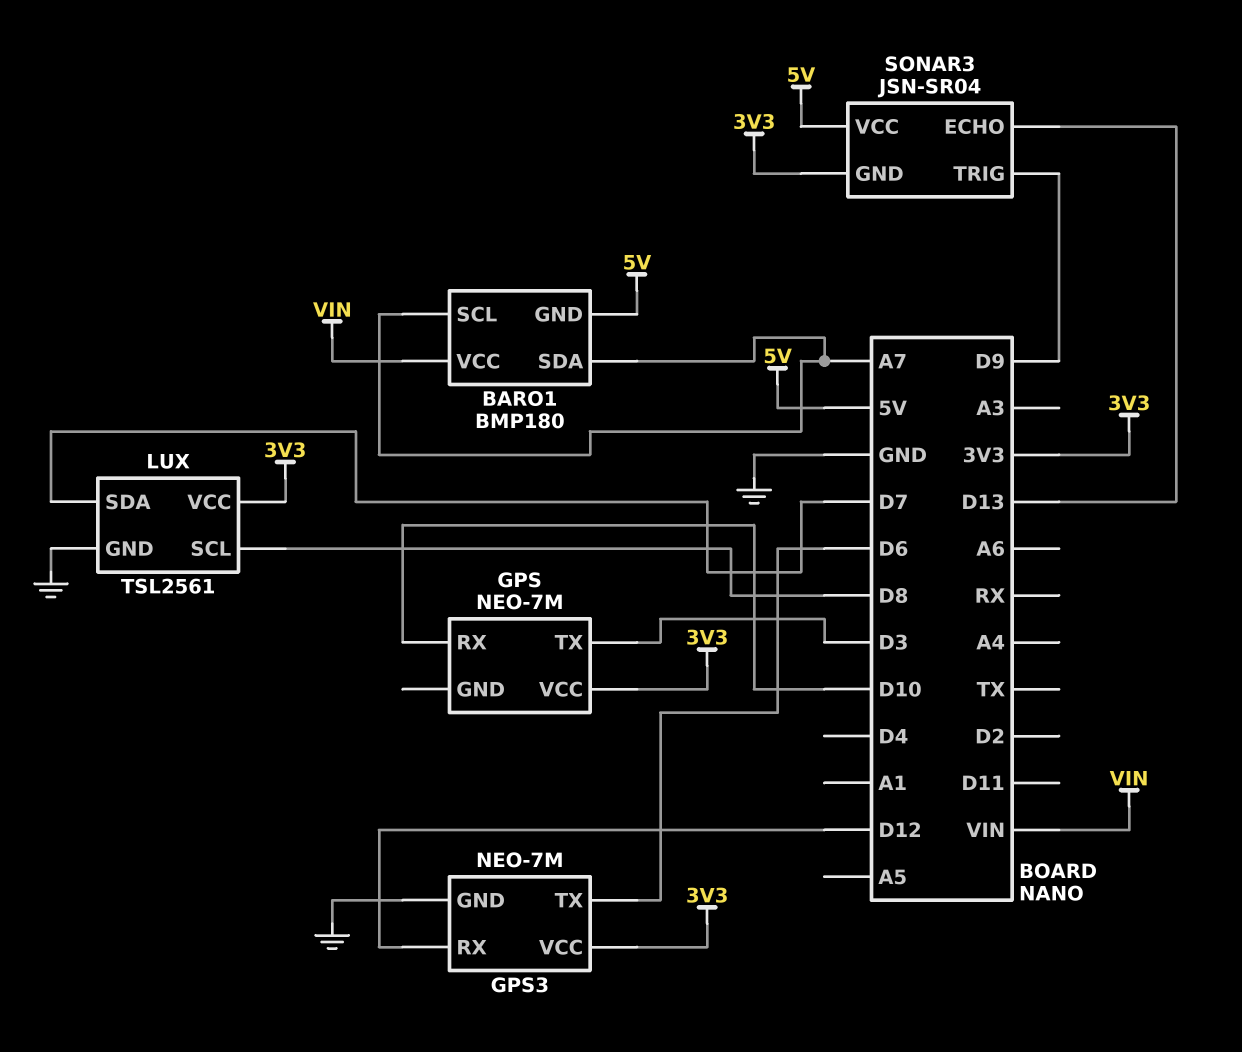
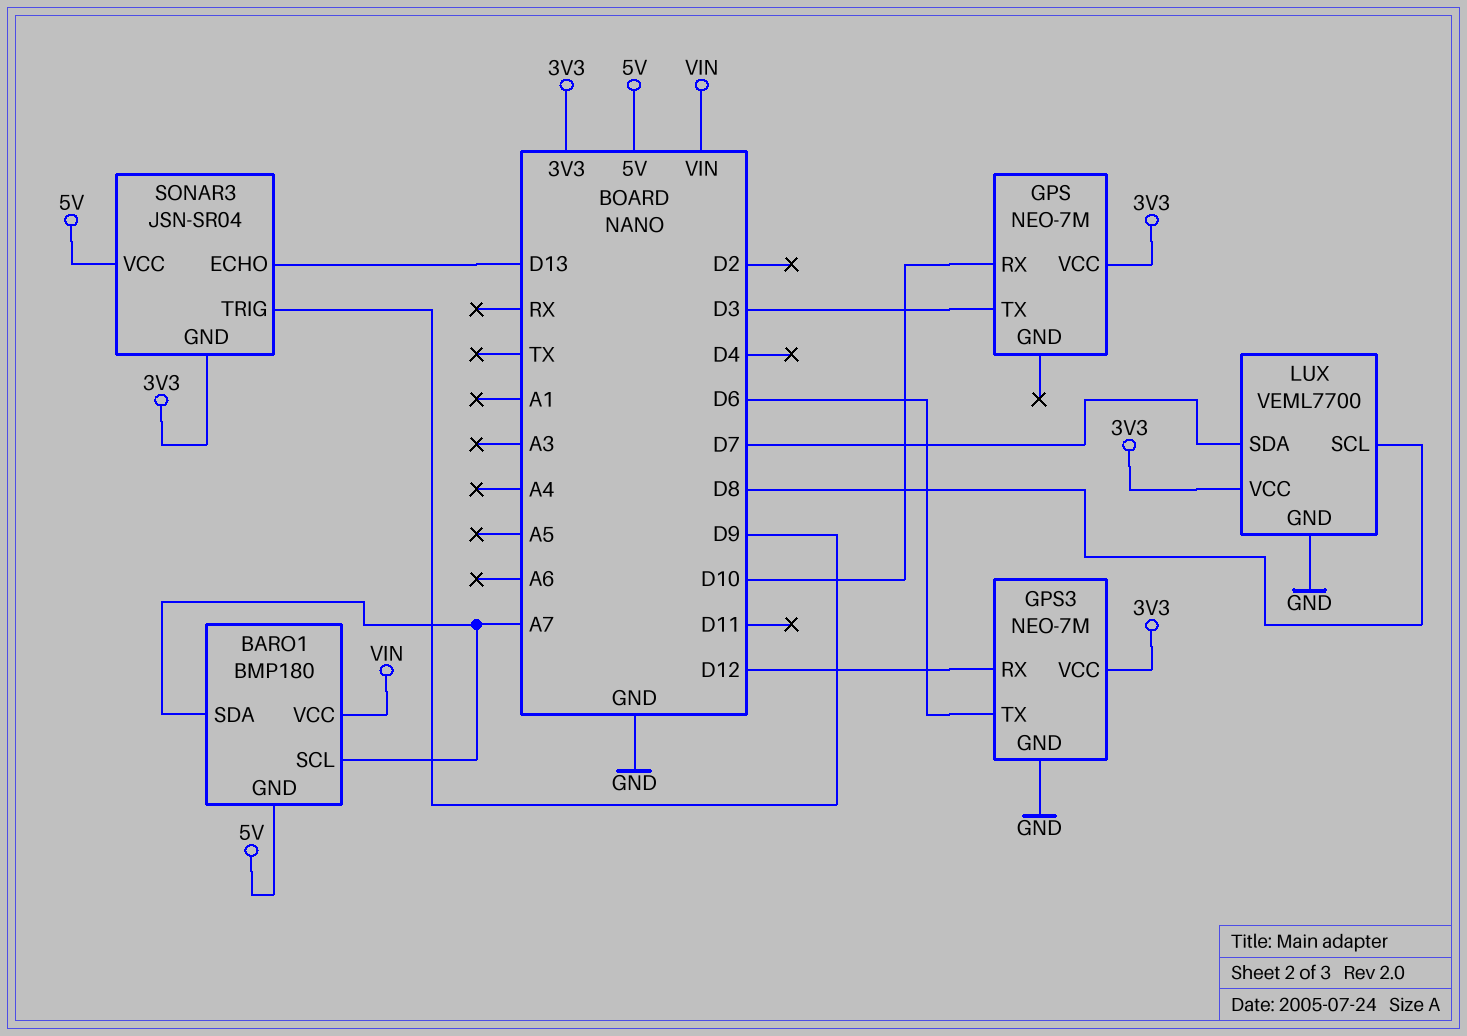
LUX: TSL2561 -> VEML7700

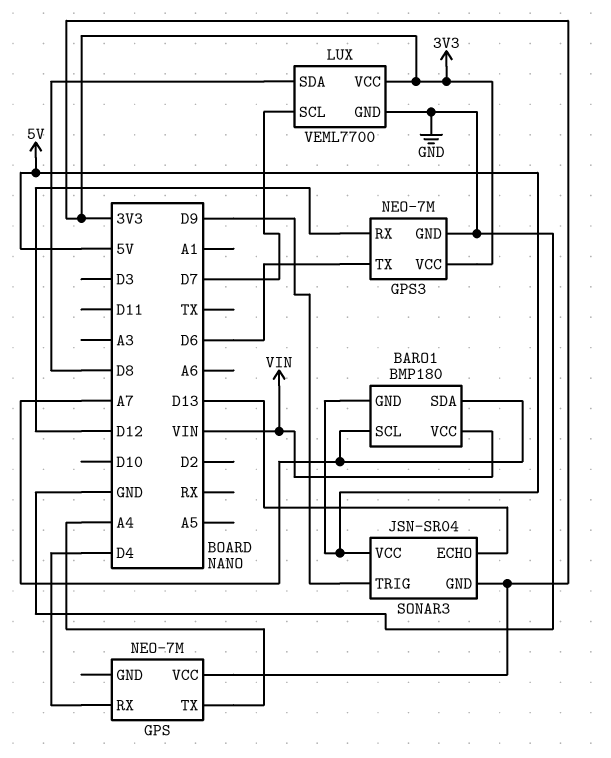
GPS pin RX: D10 -> D4
GPS pin TX: D3 -> A4
LUX pin SCL: D8 -> D7
LUX pin SDA: D7 -> D8

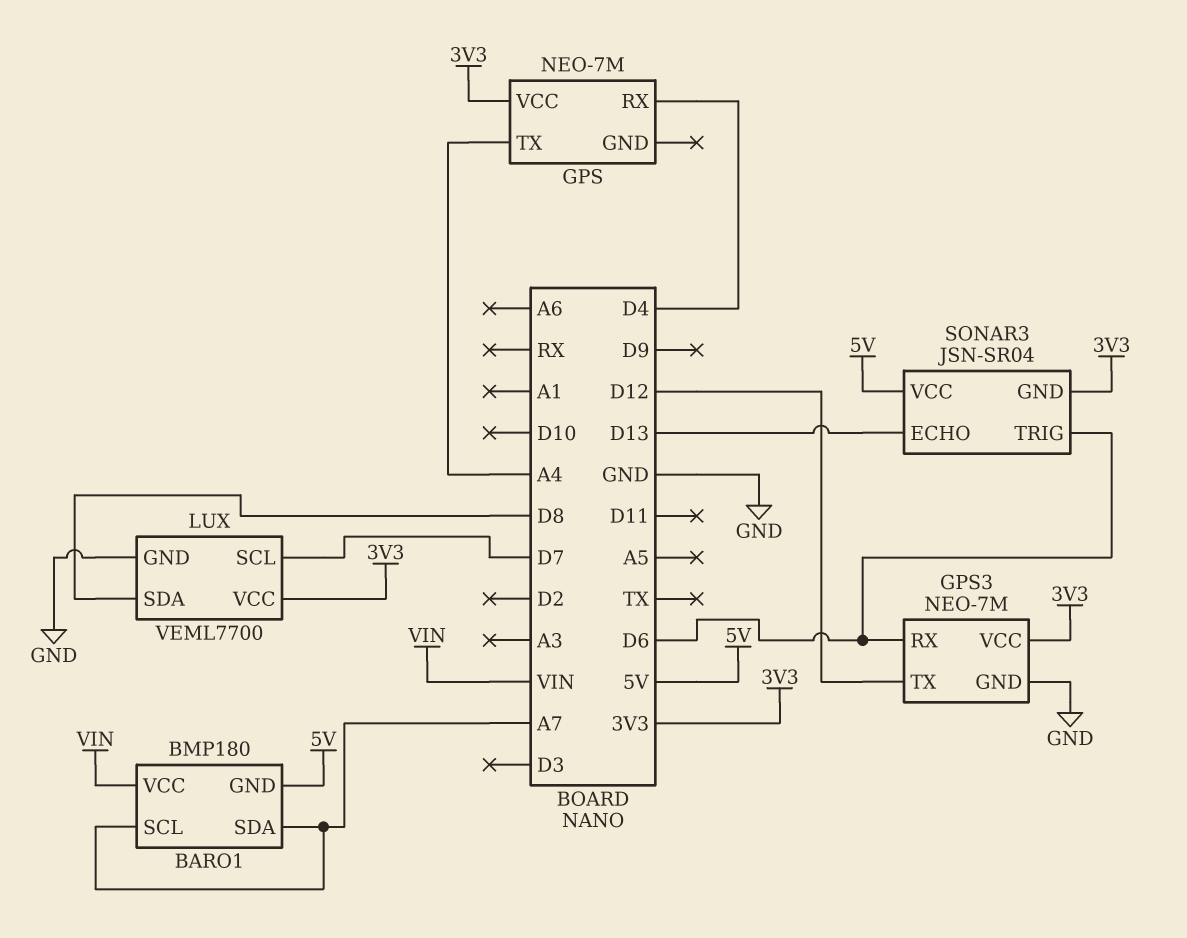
GPS3 pin RX: D12 -> D6
GPS3 pin TX: D6 -> D12
SONAR3 pin TRIG: D9 -> D6

